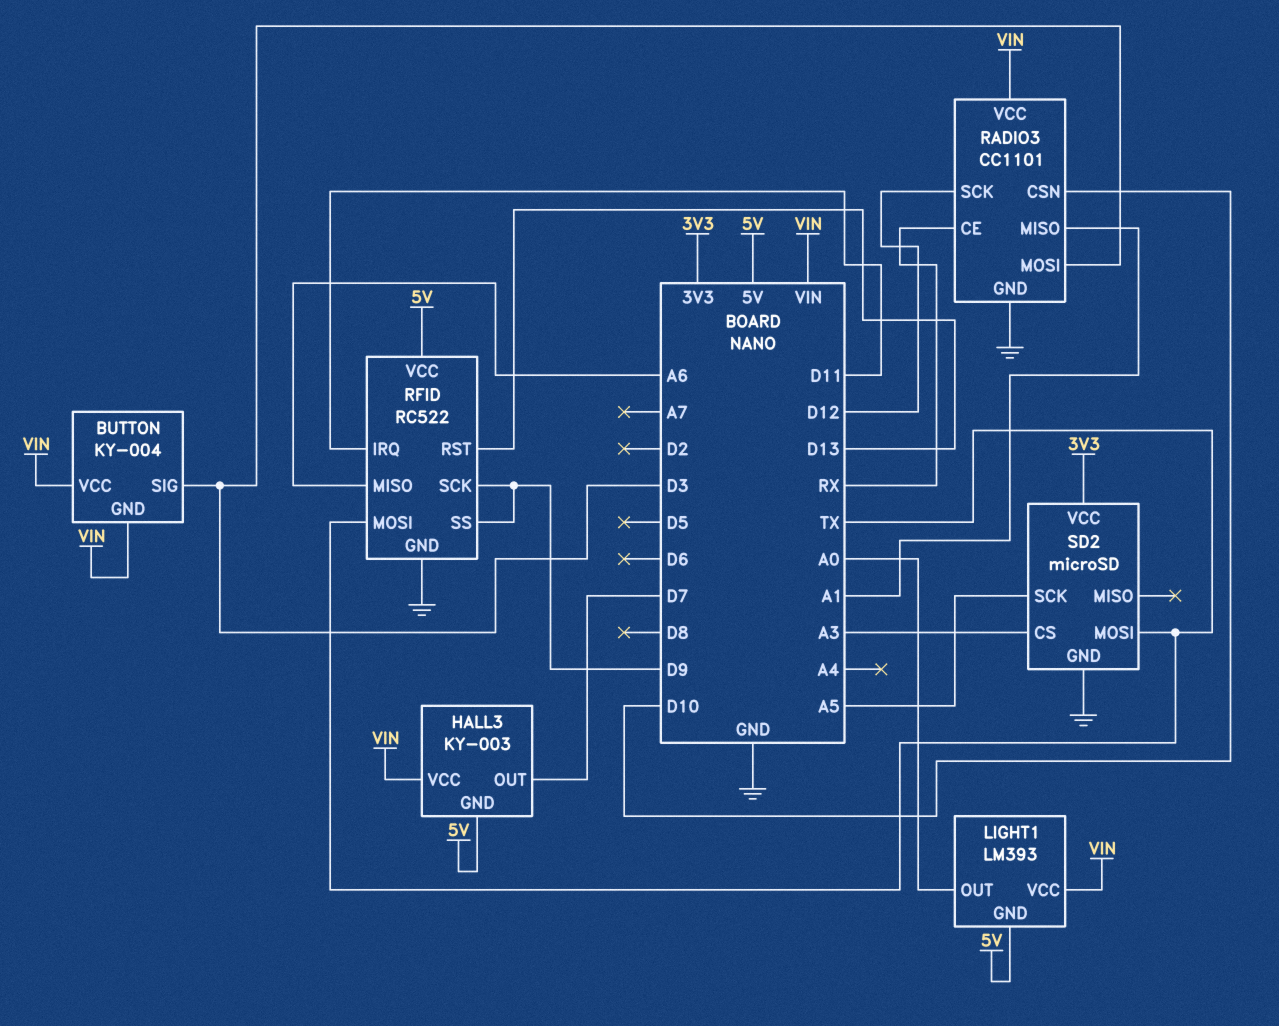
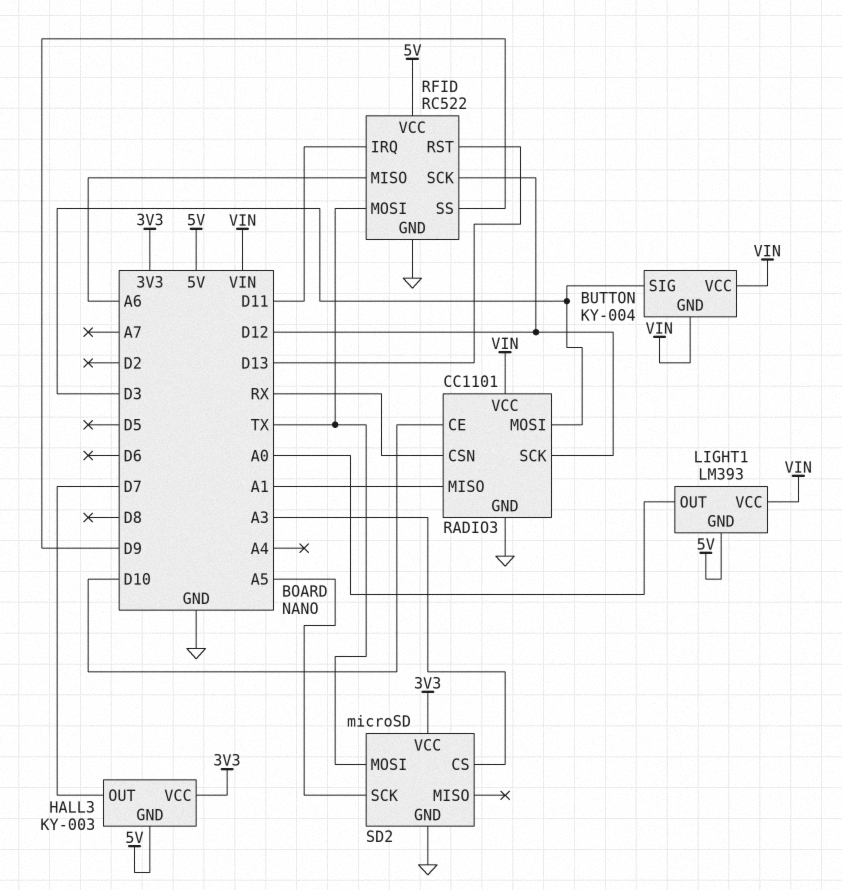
HALL3 pin VCC: VIN -> 3V3
RADIO3 pin CE: RX -> D10
RADIO3 pin CSN: D10 -> RX
RFID pin SCK: D9 -> D12

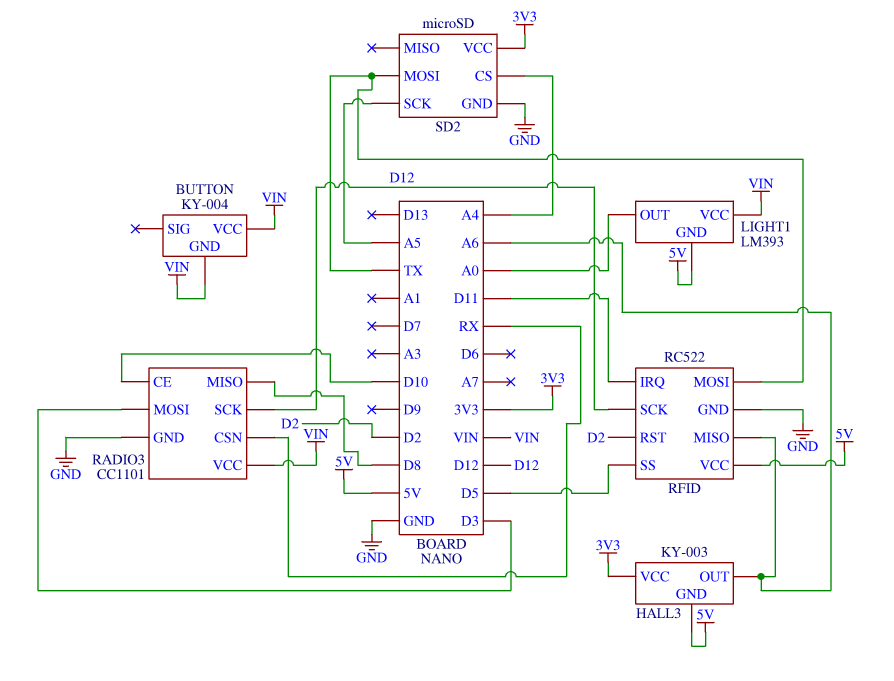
BUTTON pin SIG: D3 -> none
HALL3 pin OUT: D7 -> A6
RADIO3 pin MISO: A1 -> D8
RFID pin RST: D13 -> D2
RFID pin SS: D9 -> D5
SD2 pin CS: A3 -> A4

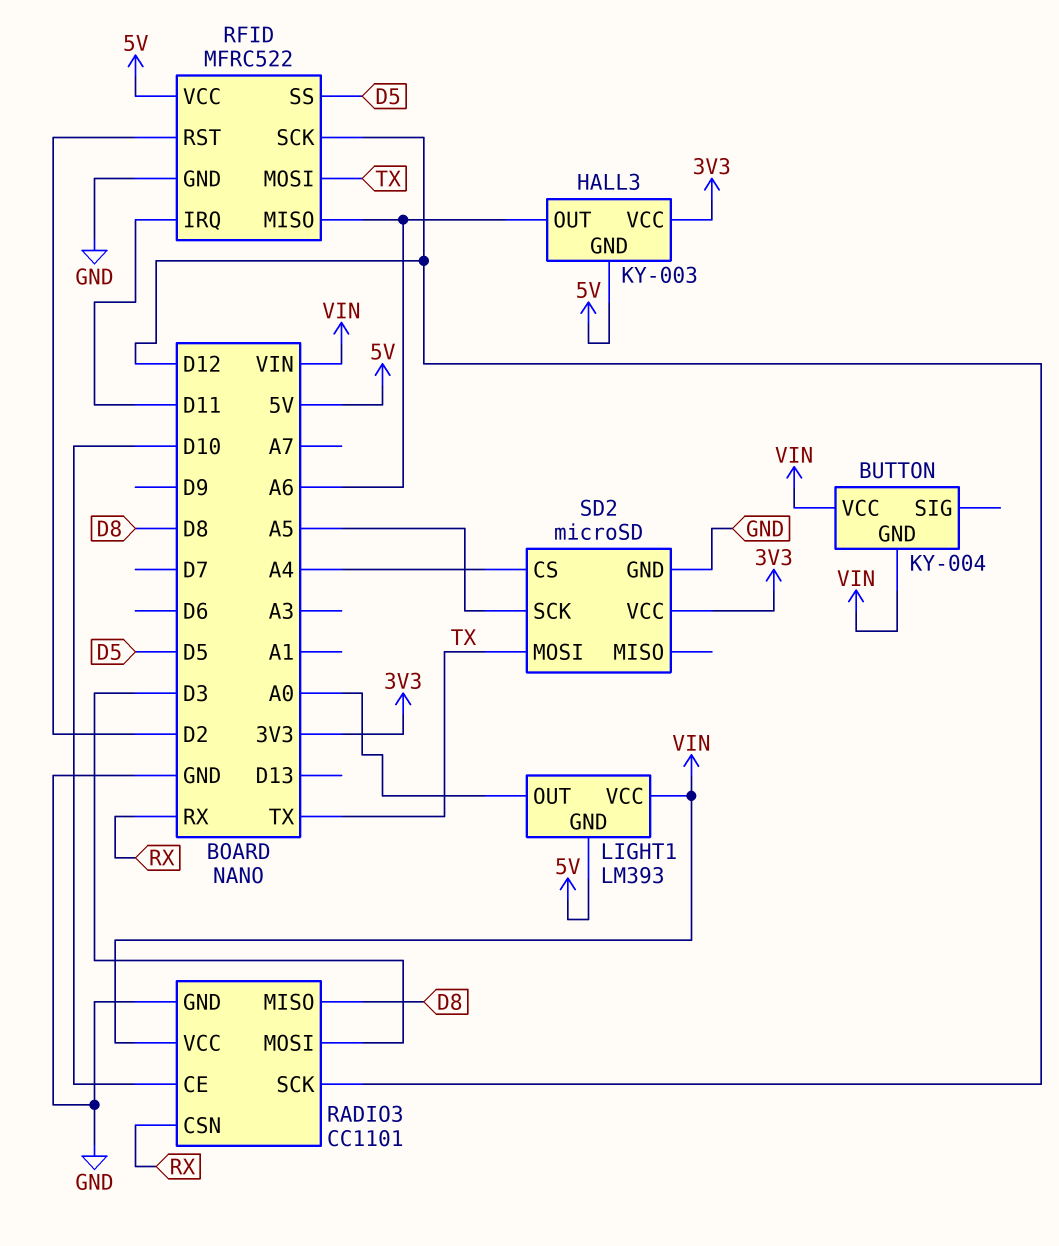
RFID: RC522 -> MFRC522

